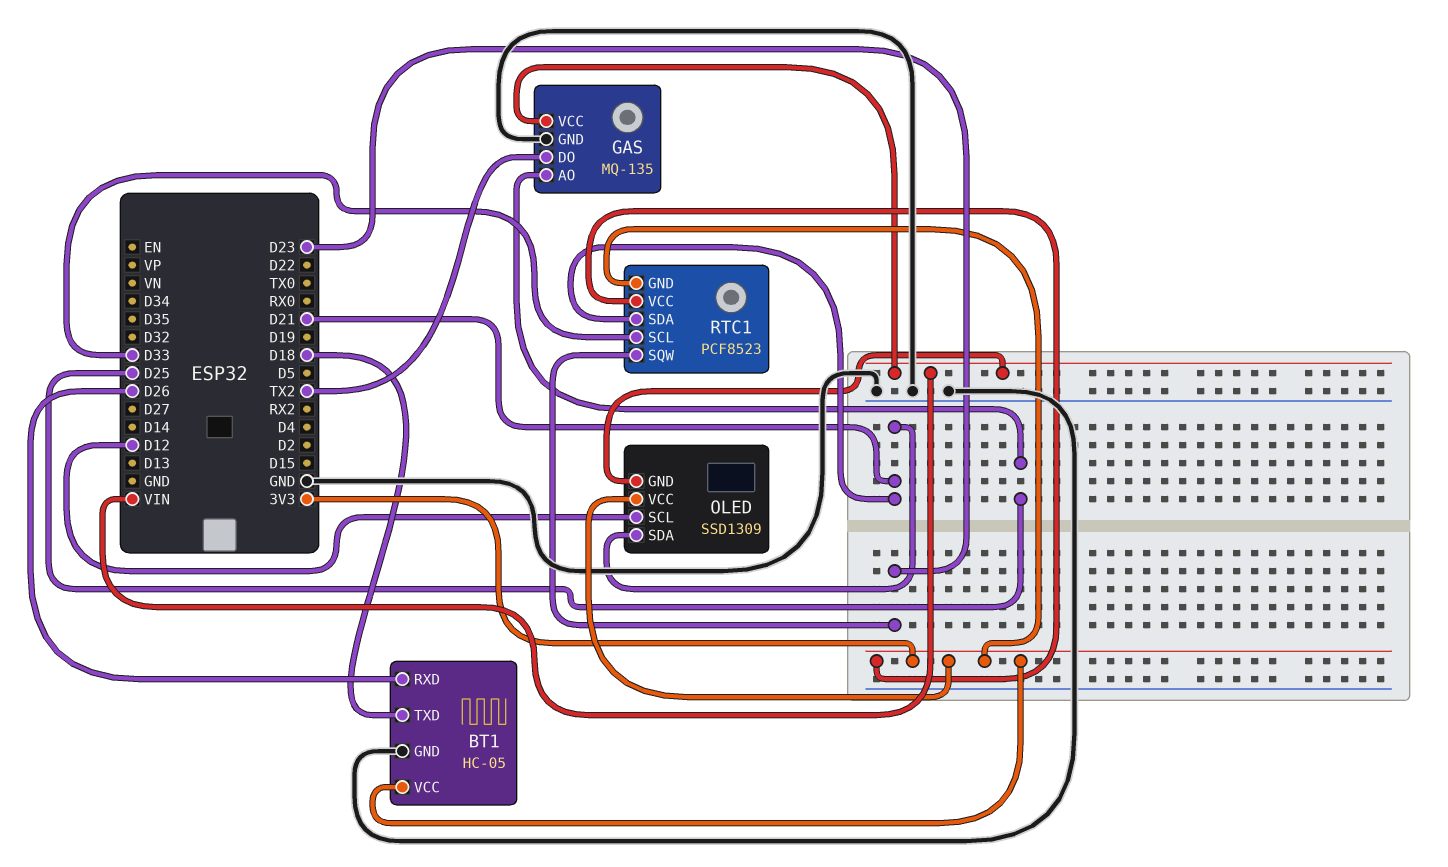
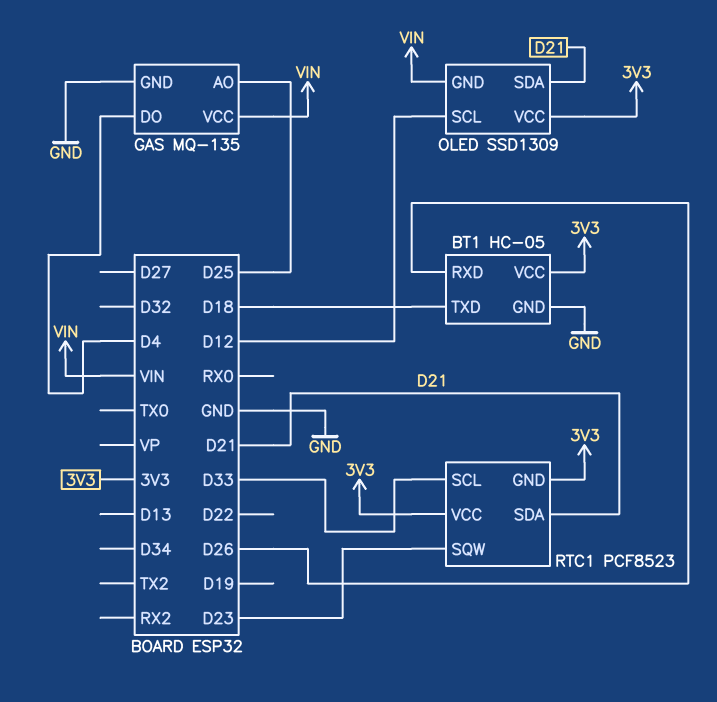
GAS pin DO: TX2 -> D4

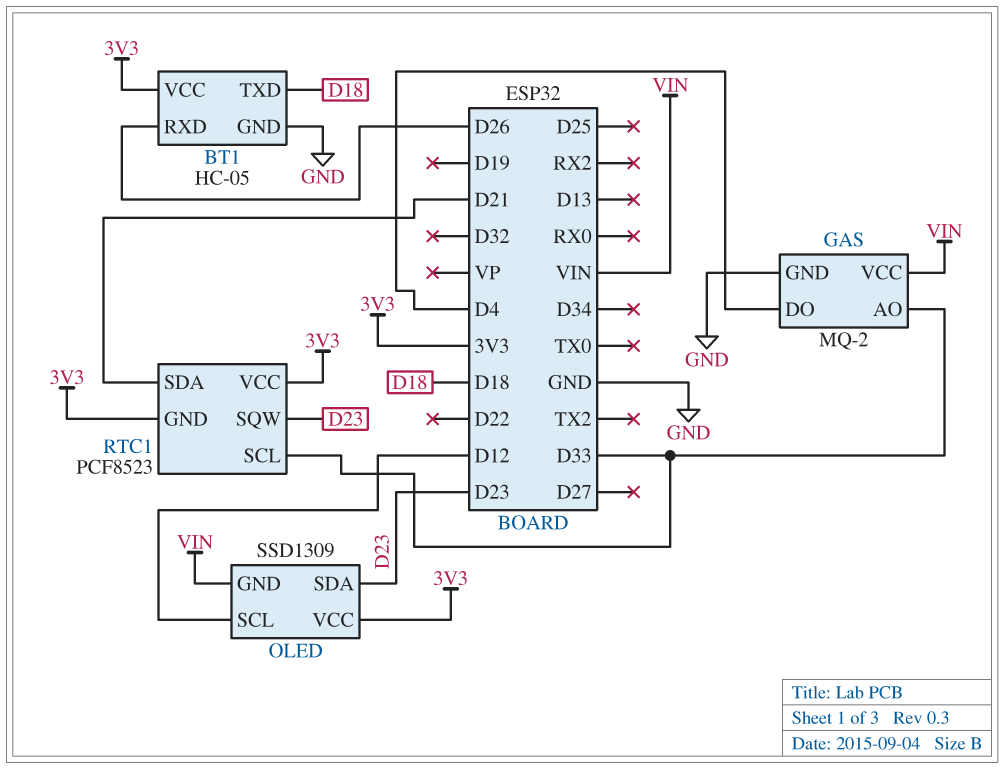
GAS: MQ-135 -> MQ-2
GAS pin AO: D25 -> D33
OLED pin SDA: D21 -> D23

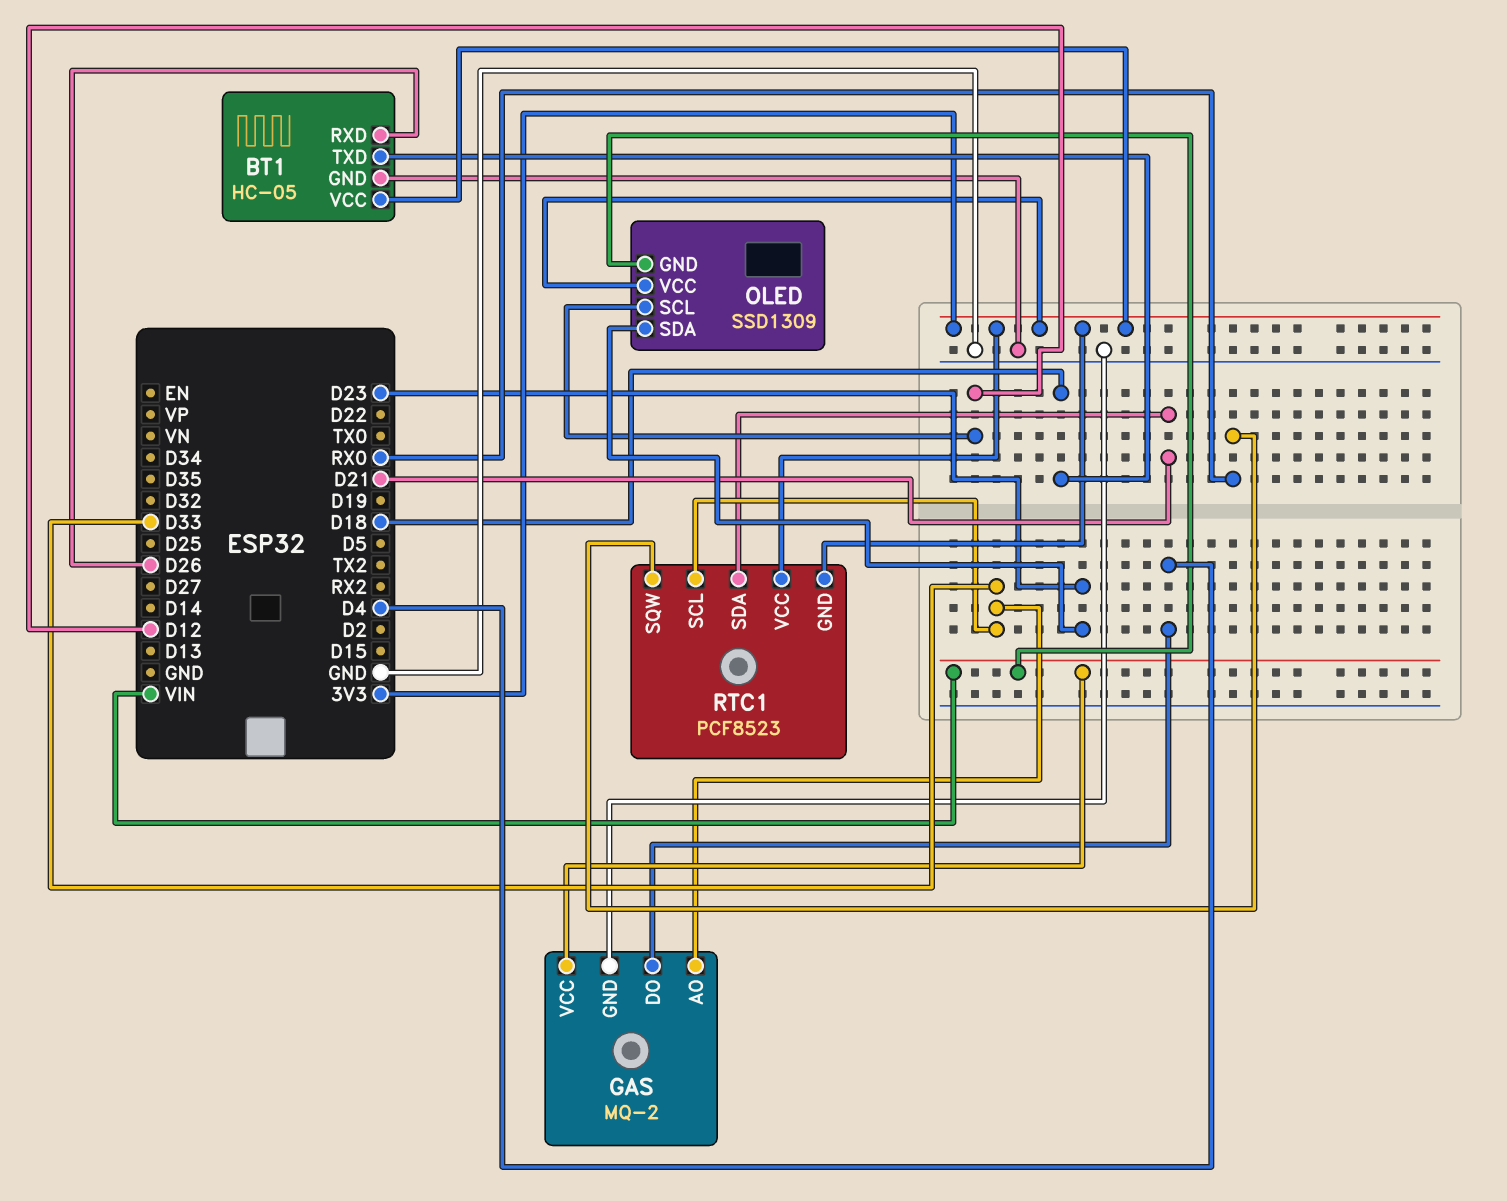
RTC1 pin SQW: D23 -> RX0

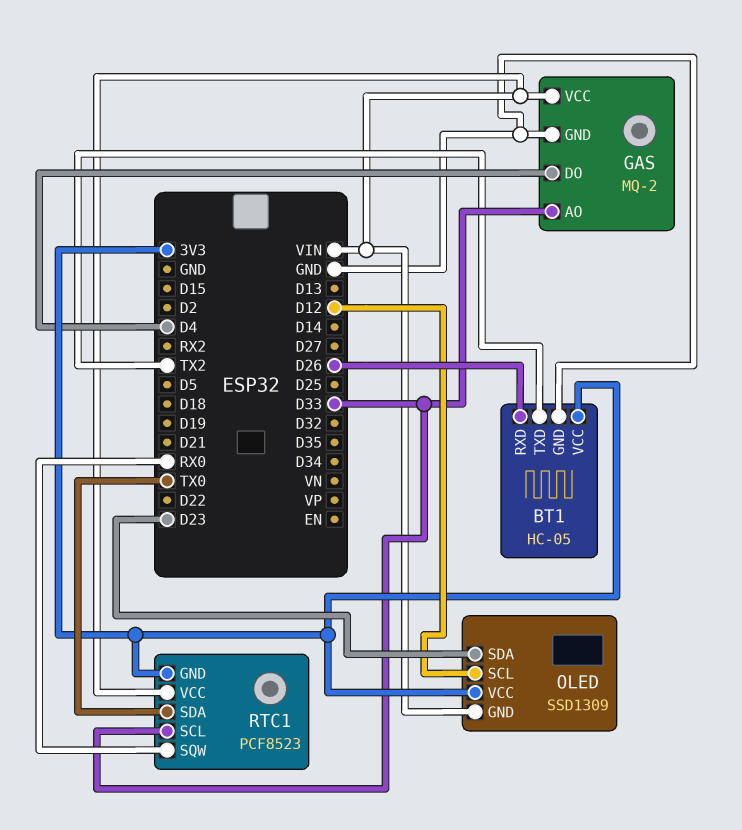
BT1 pin TXD: D18 -> TX2
RTC1 pin SDA: D21 -> TX0
RTC1 pin VCC: 3V3 -> VIN

